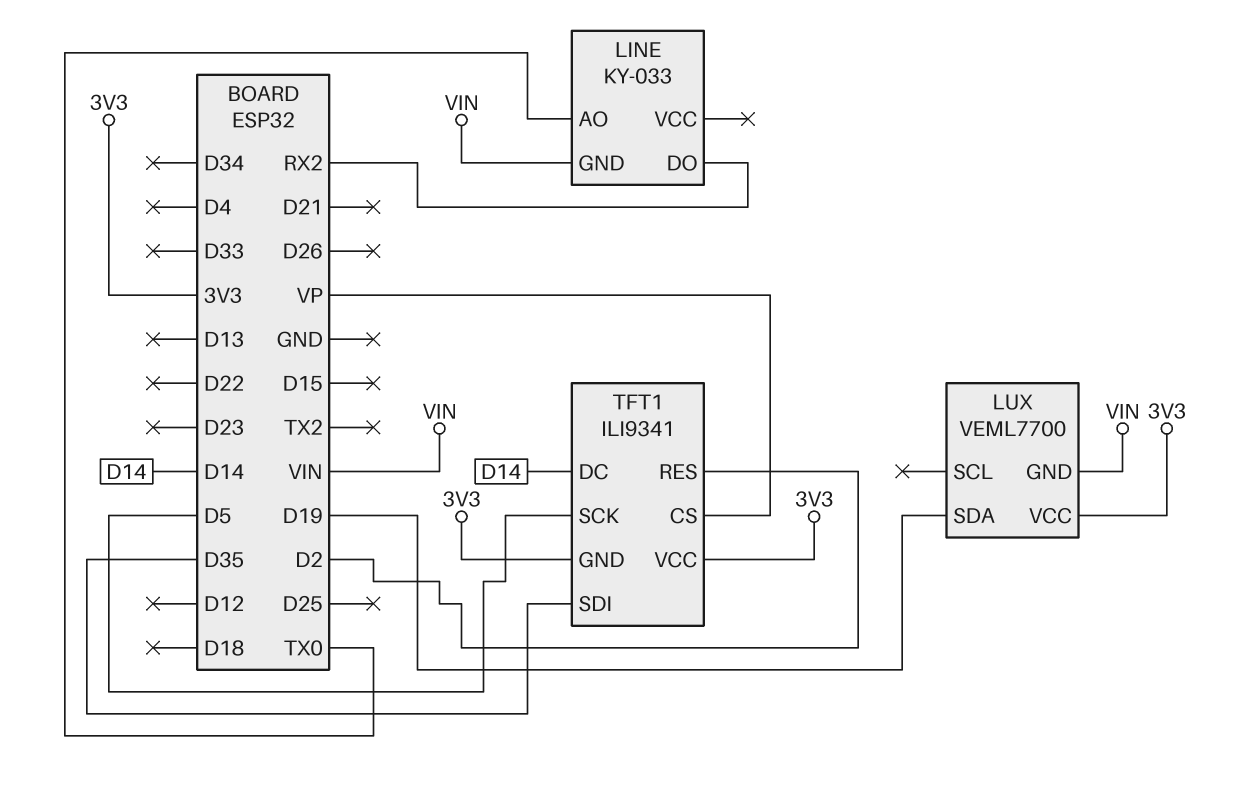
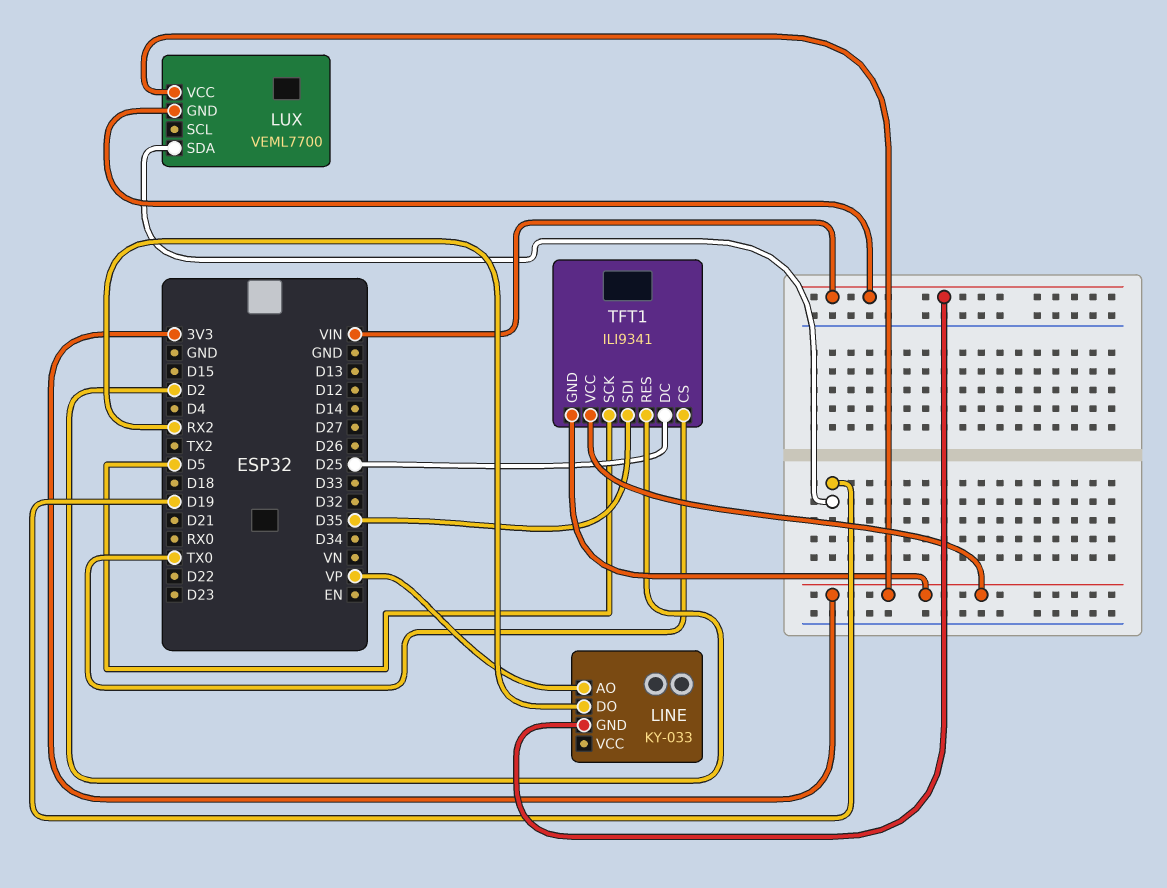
LINE pin AO: TX0 -> VP
TFT1 pin CS: VP -> TX0
TFT1 pin DC: D14 -> D25

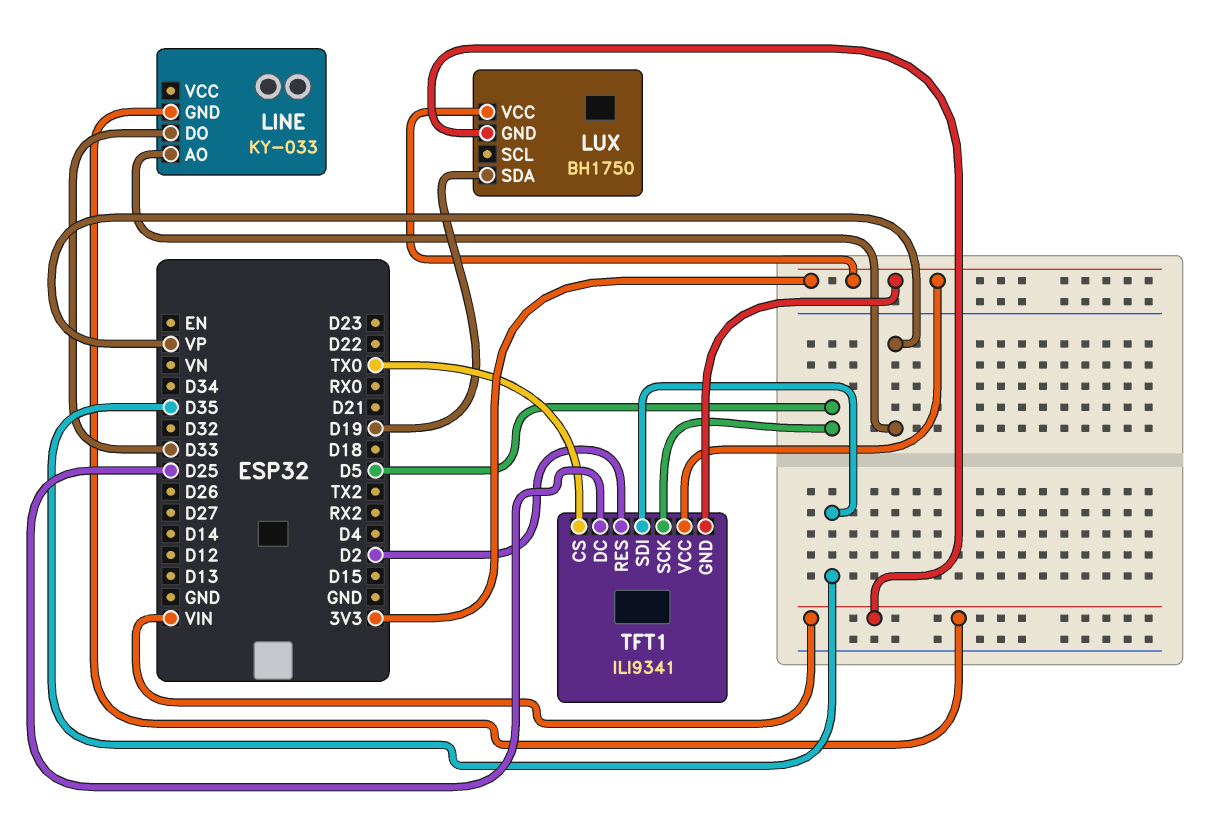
LINE pin DO: RX2 -> D33
LUX: VEML7700 -> BH1750

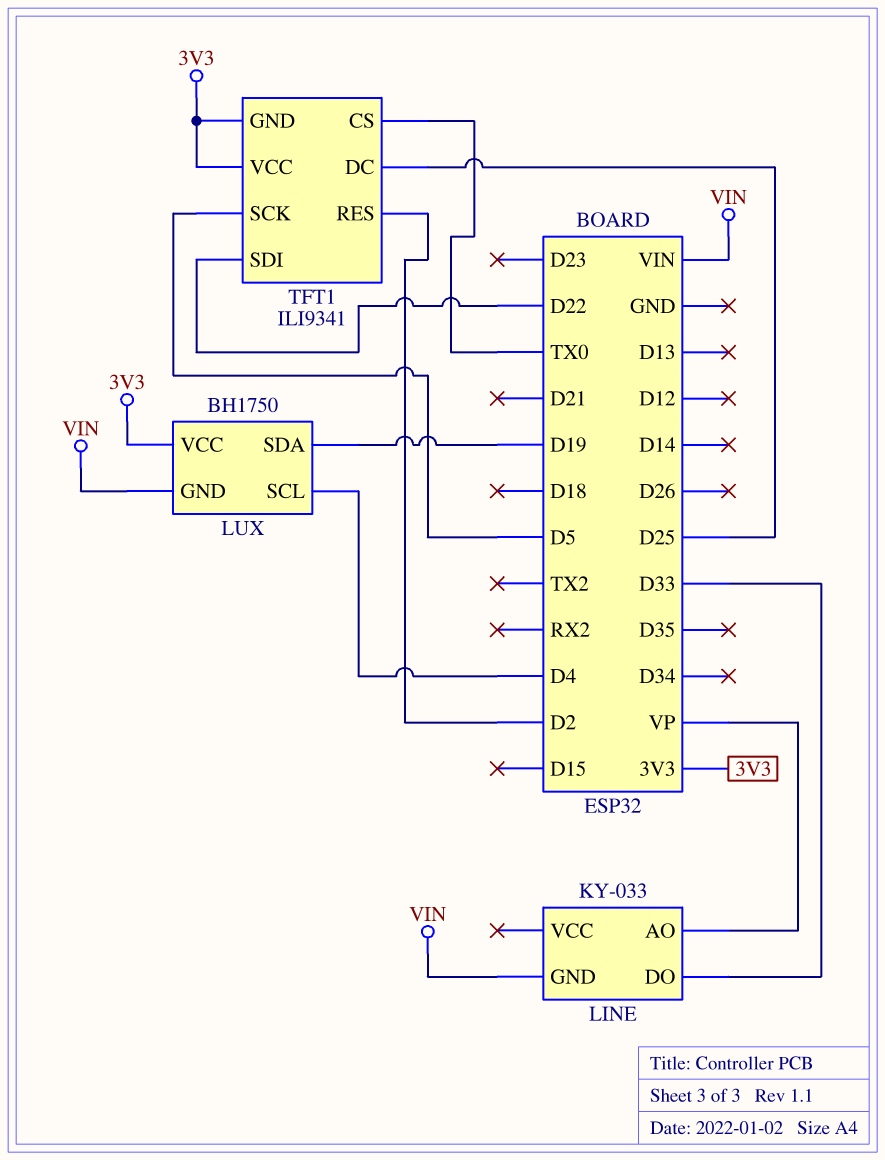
LUX pin SCL: none -> D4
TFT1 pin SDI: D35 -> D22

